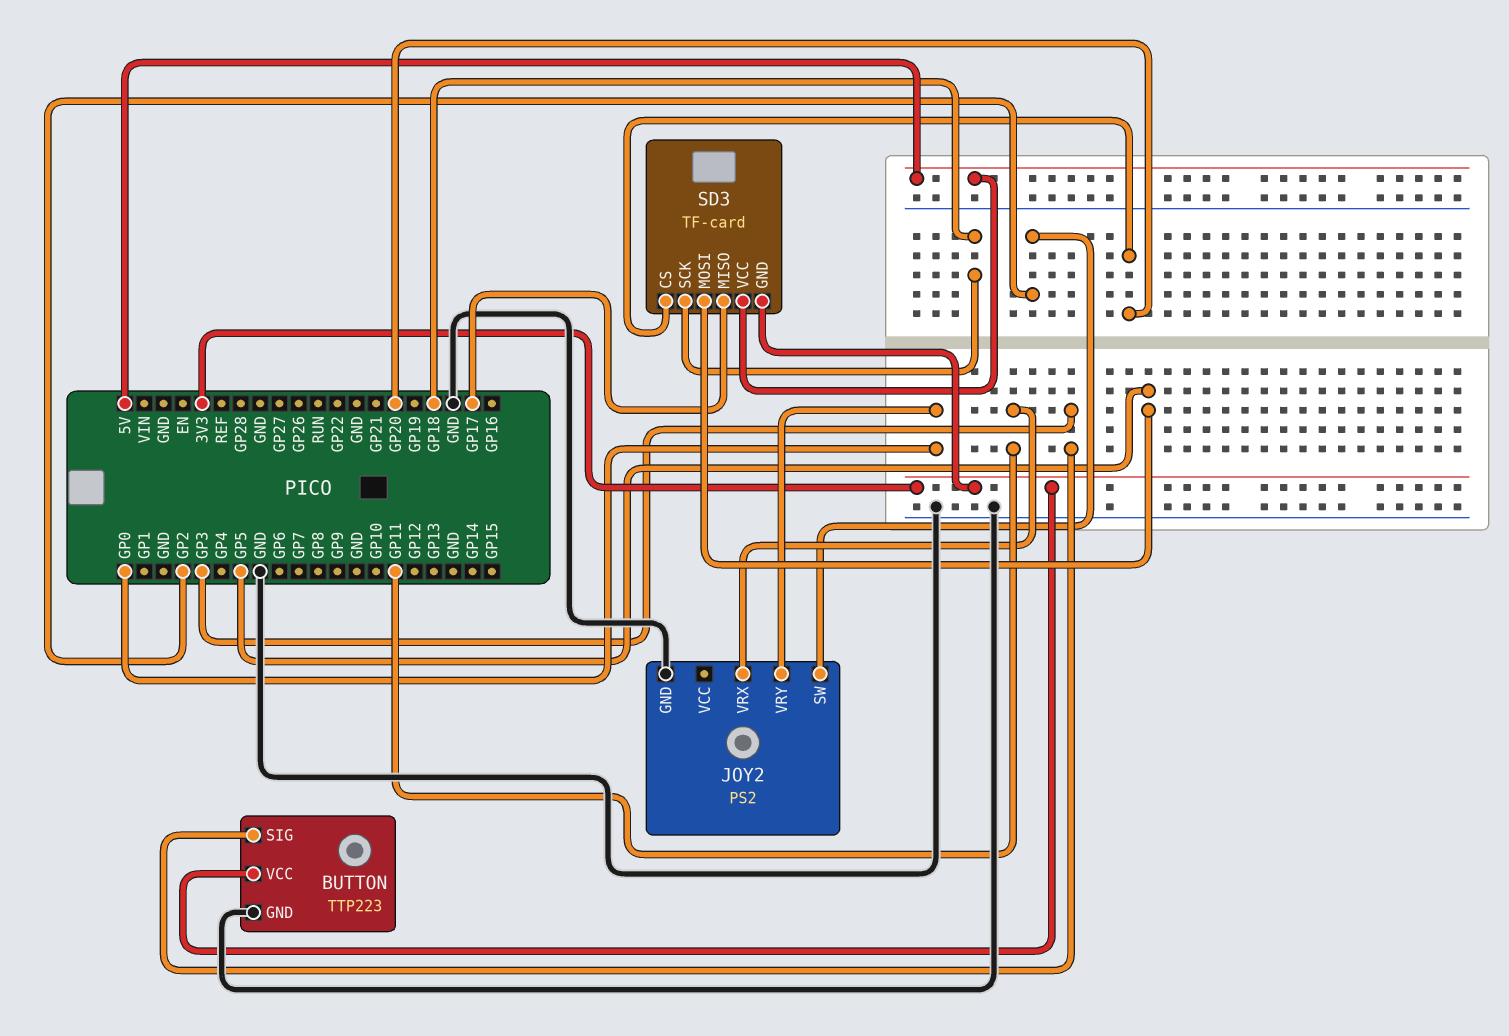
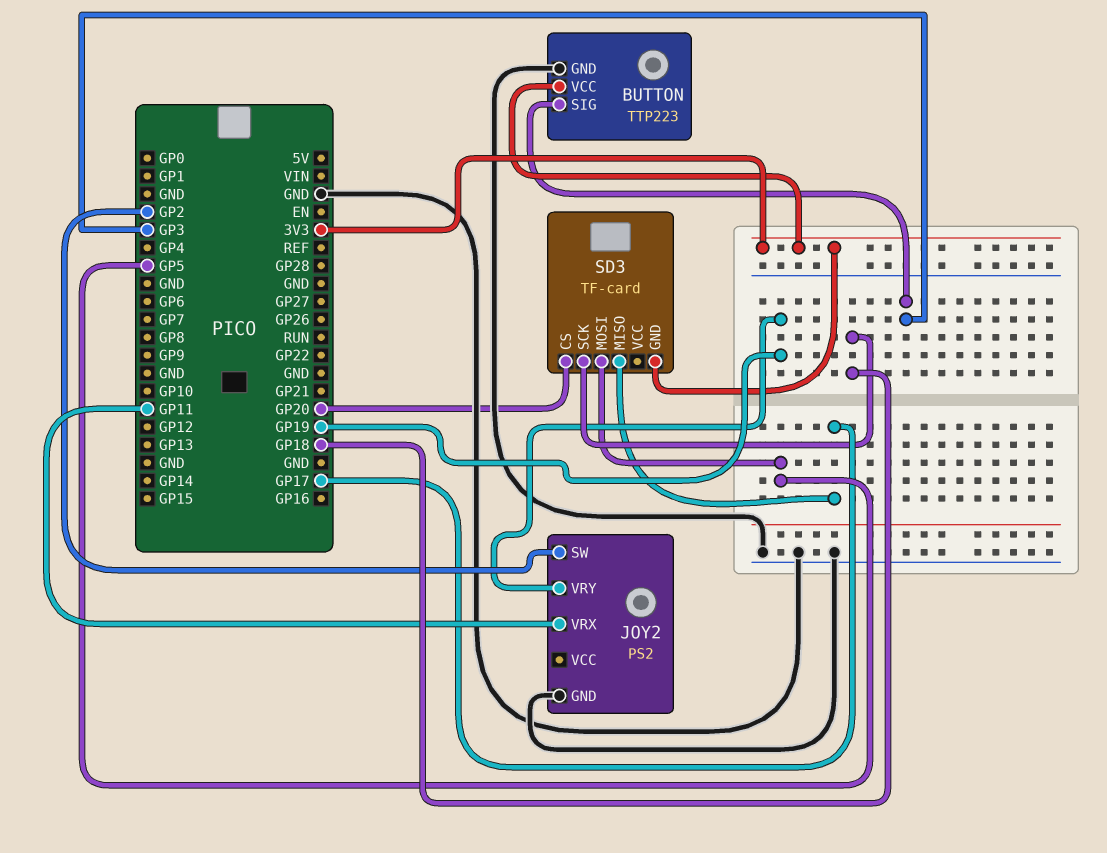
JOY2 pin VRY: GP0 -> GP19
SD3 pin VCC: 5V -> none

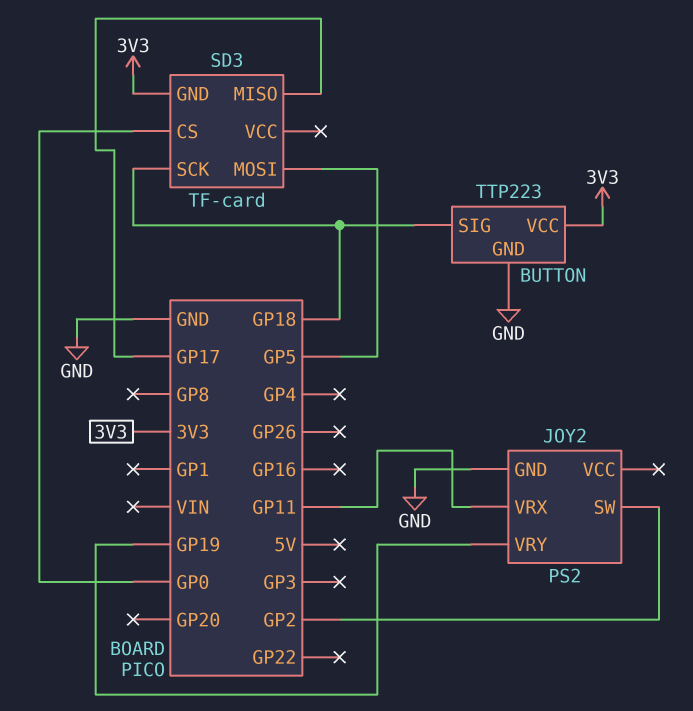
BUTTON pin SIG: GP3 -> GP18
SD3 pin CS: GP20 -> GP0

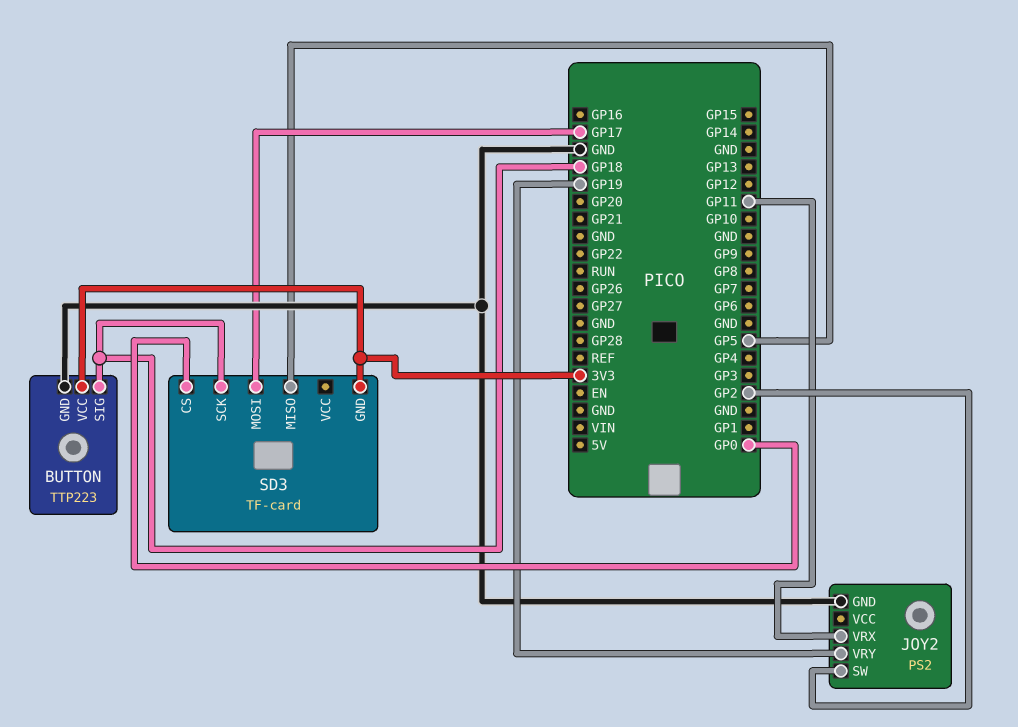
SD3 pin MISO: GP17 -> GP5
SD3 pin MOSI: GP5 -> GP17

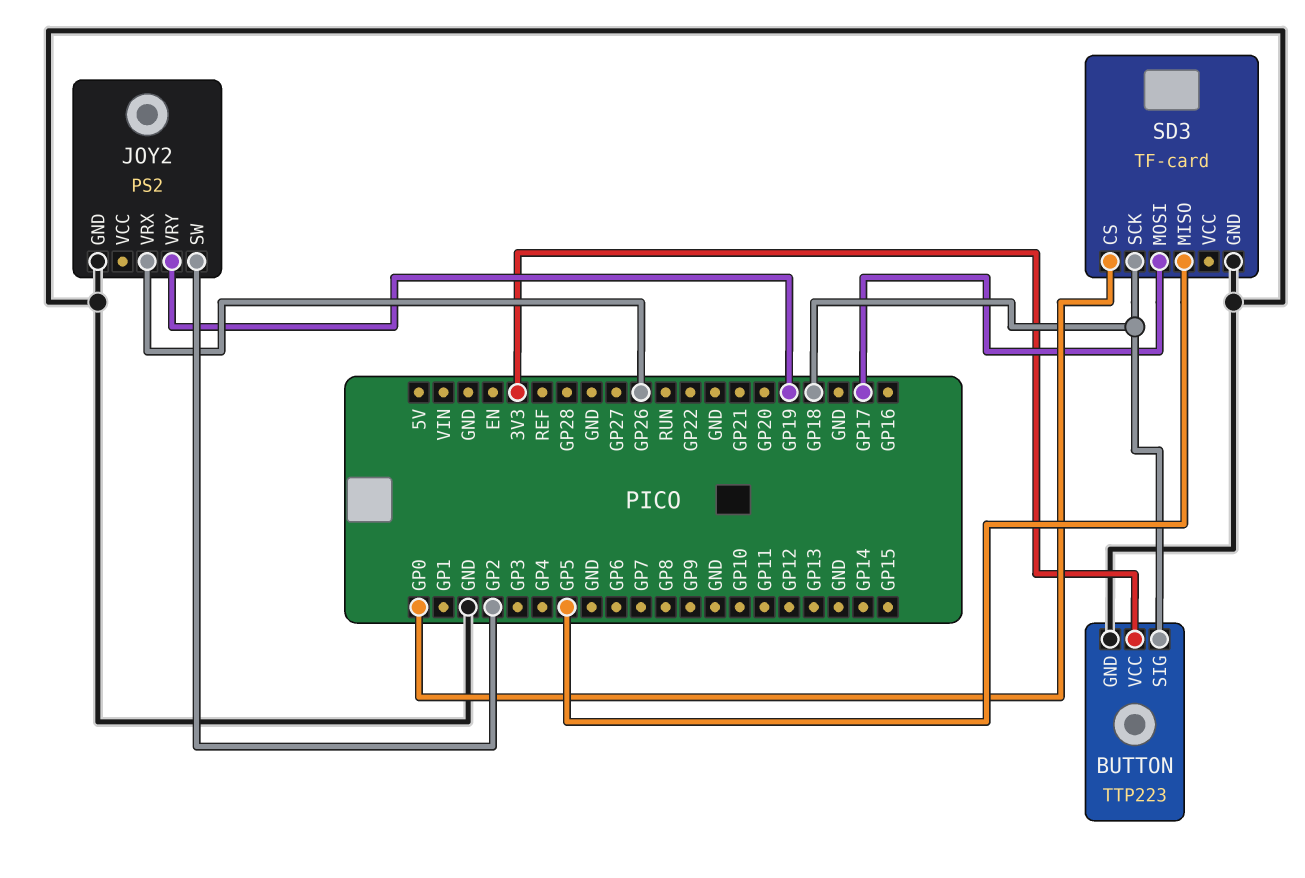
JOY2 pin VRX: GP11 -> GP26
SD3 pin GND: 3V3 -> GND

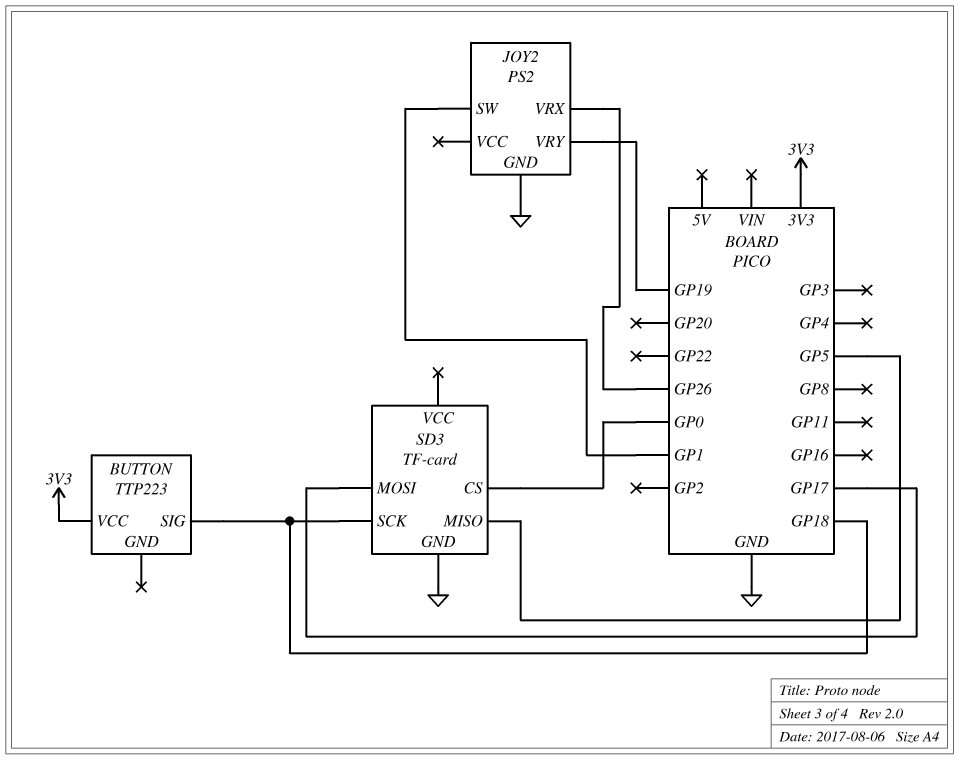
BUTTON pin GND: GND -> none
JOY2 pin SW: GP2 -> GP1

